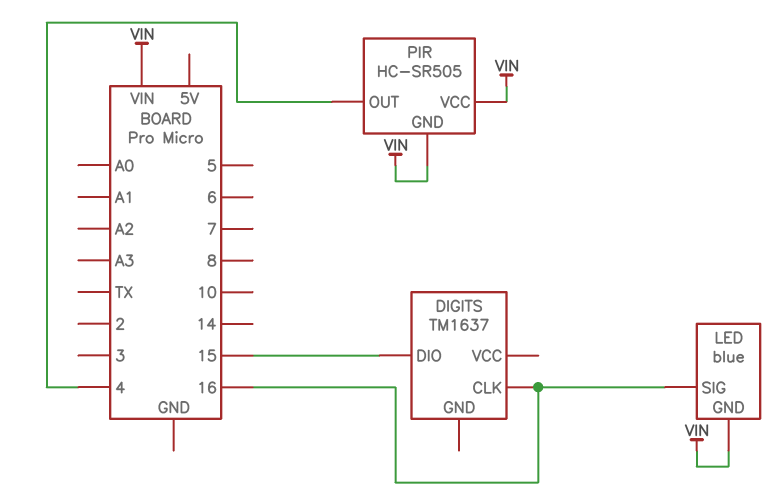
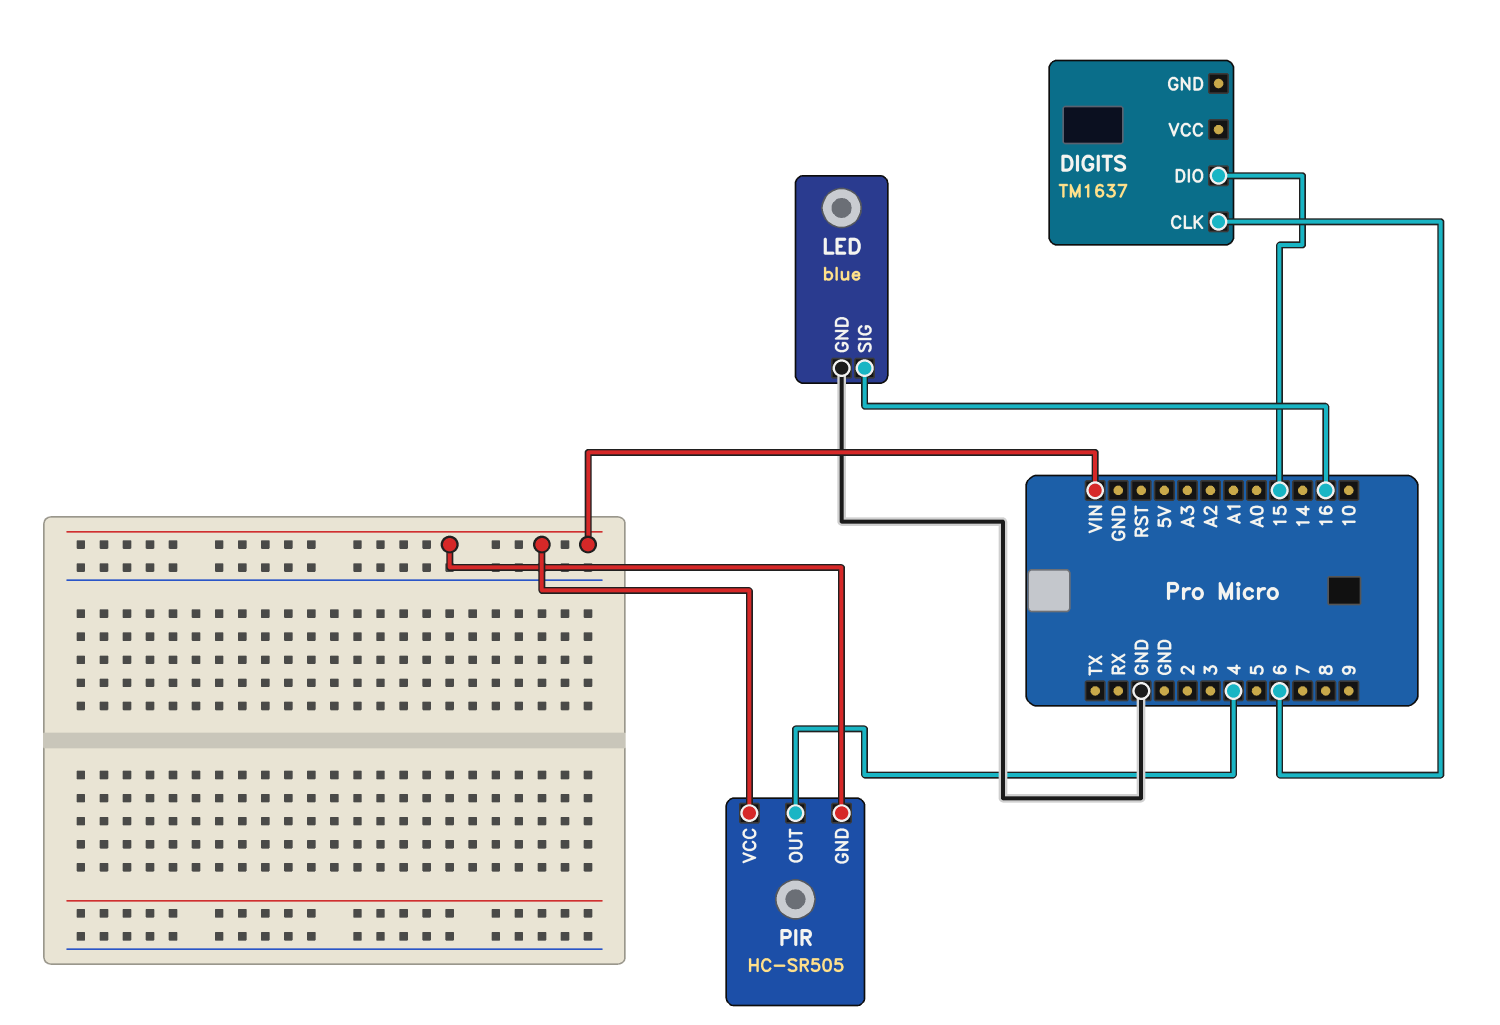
DIGITS pin CLK: 16 -> 6
LED pin GND: VIN -> GND

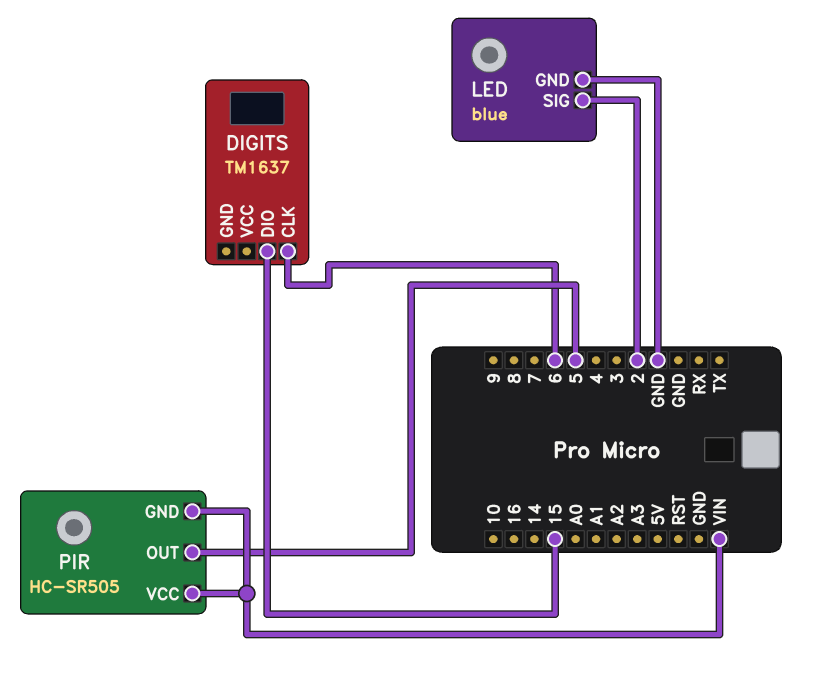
LED pin SIG: 16 -> 2
PIR pin OUT: 4 -> 5

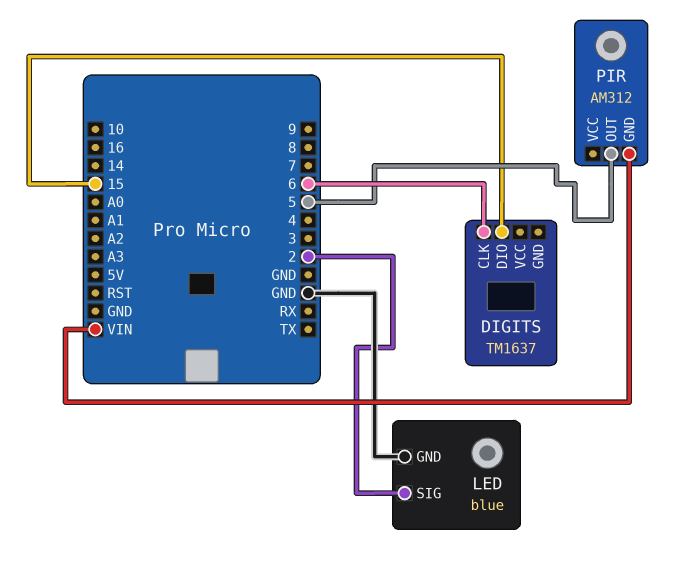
PIR: HC-SR505 -> AM312
PIR pin VCC: VIN -> none

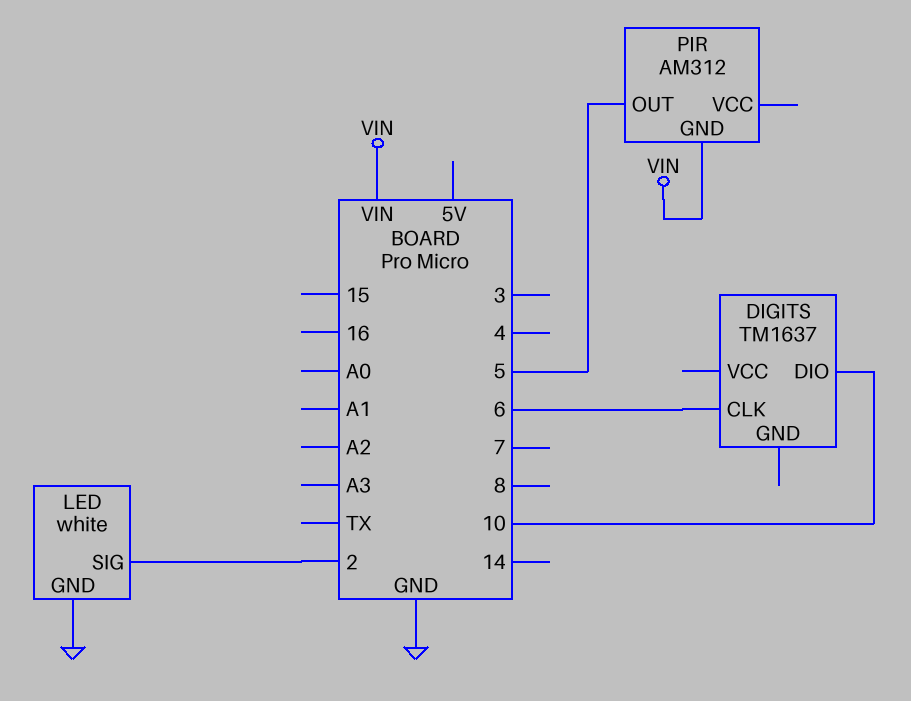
DIGITS pin DIO: 15 -> 10
LED: blue -> white

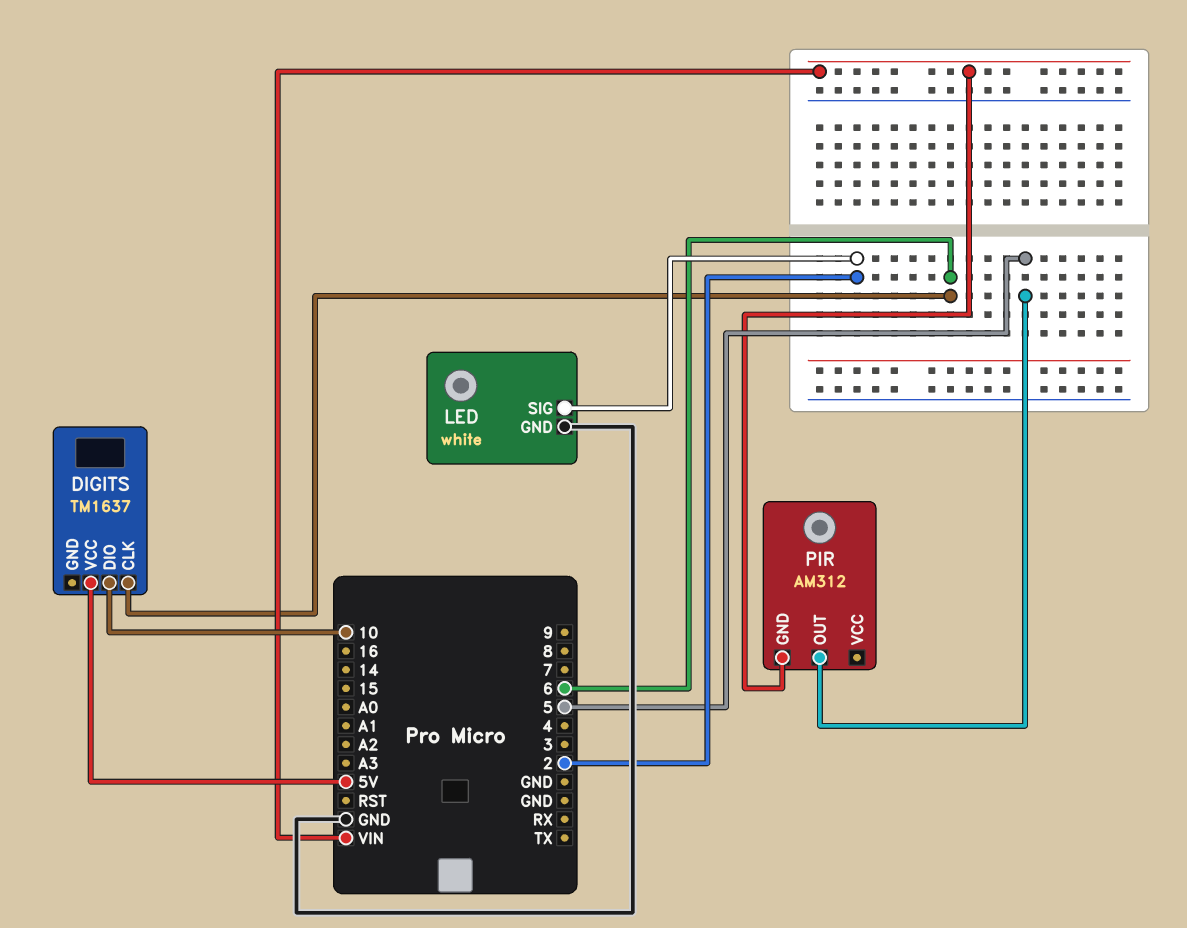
DIGITS pin VCC: none -> 5V

